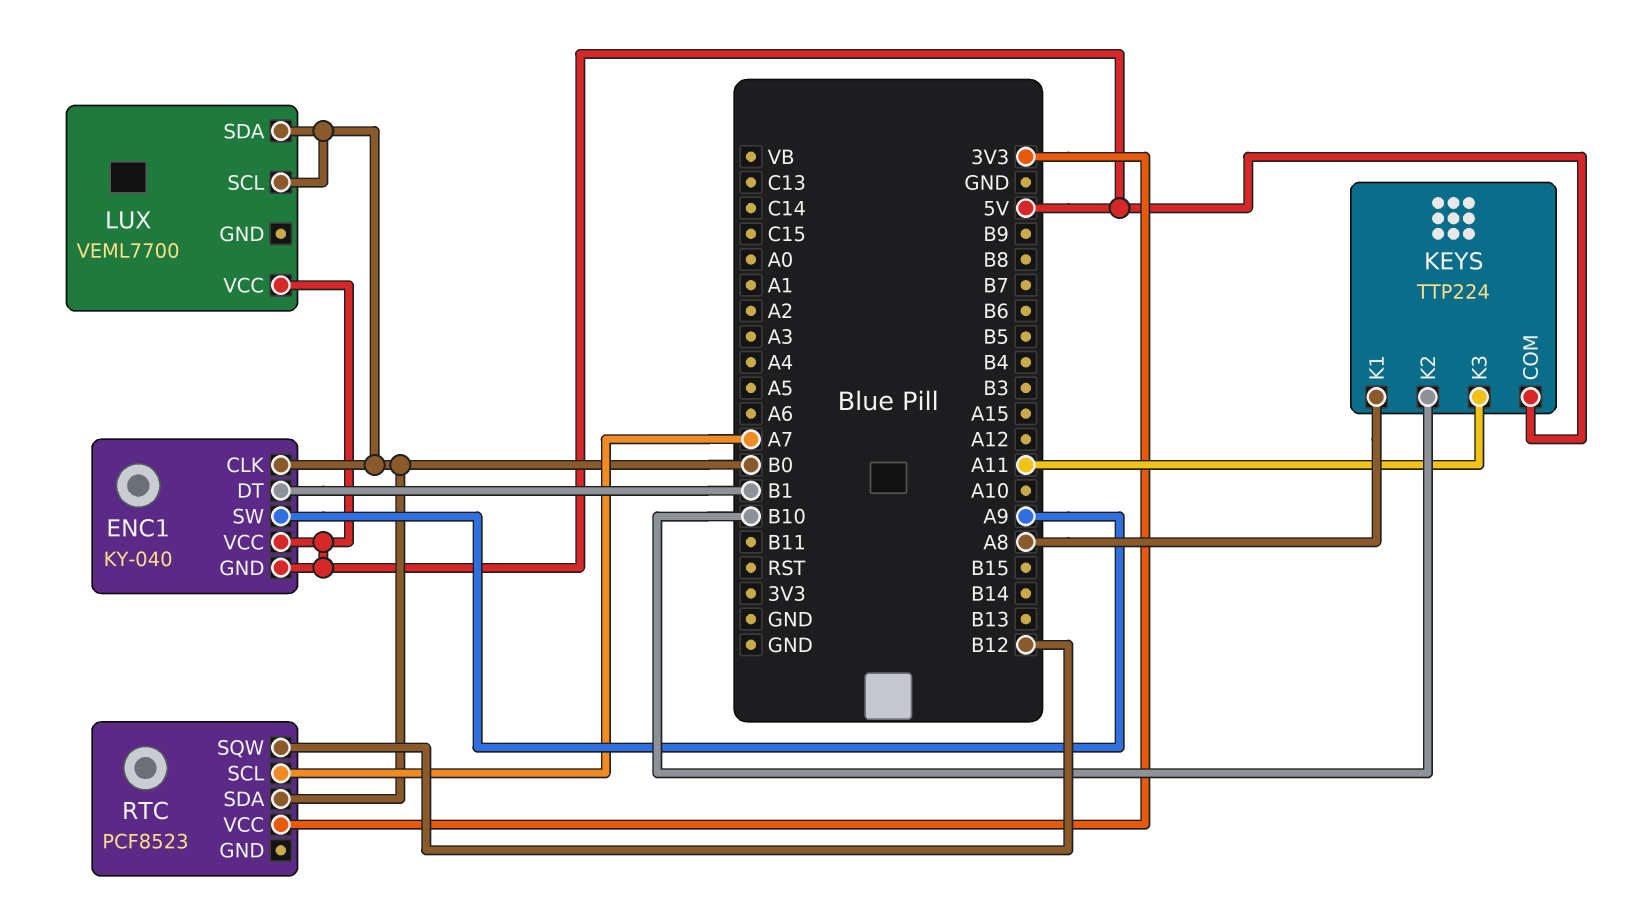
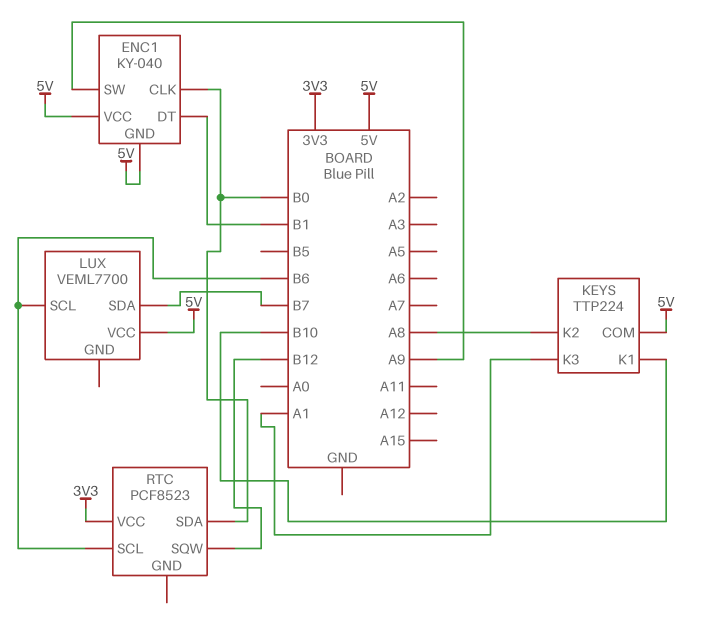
KEYS pin K1: A8 -> B10
KEYS pin K2: B10 -> A8
KEYS pin K3: A11 -> A1
LUX pin SCL: B0 -> B6
LUX pin SDA: B0 -> B7
RTC pin SCL: A7 -> B6

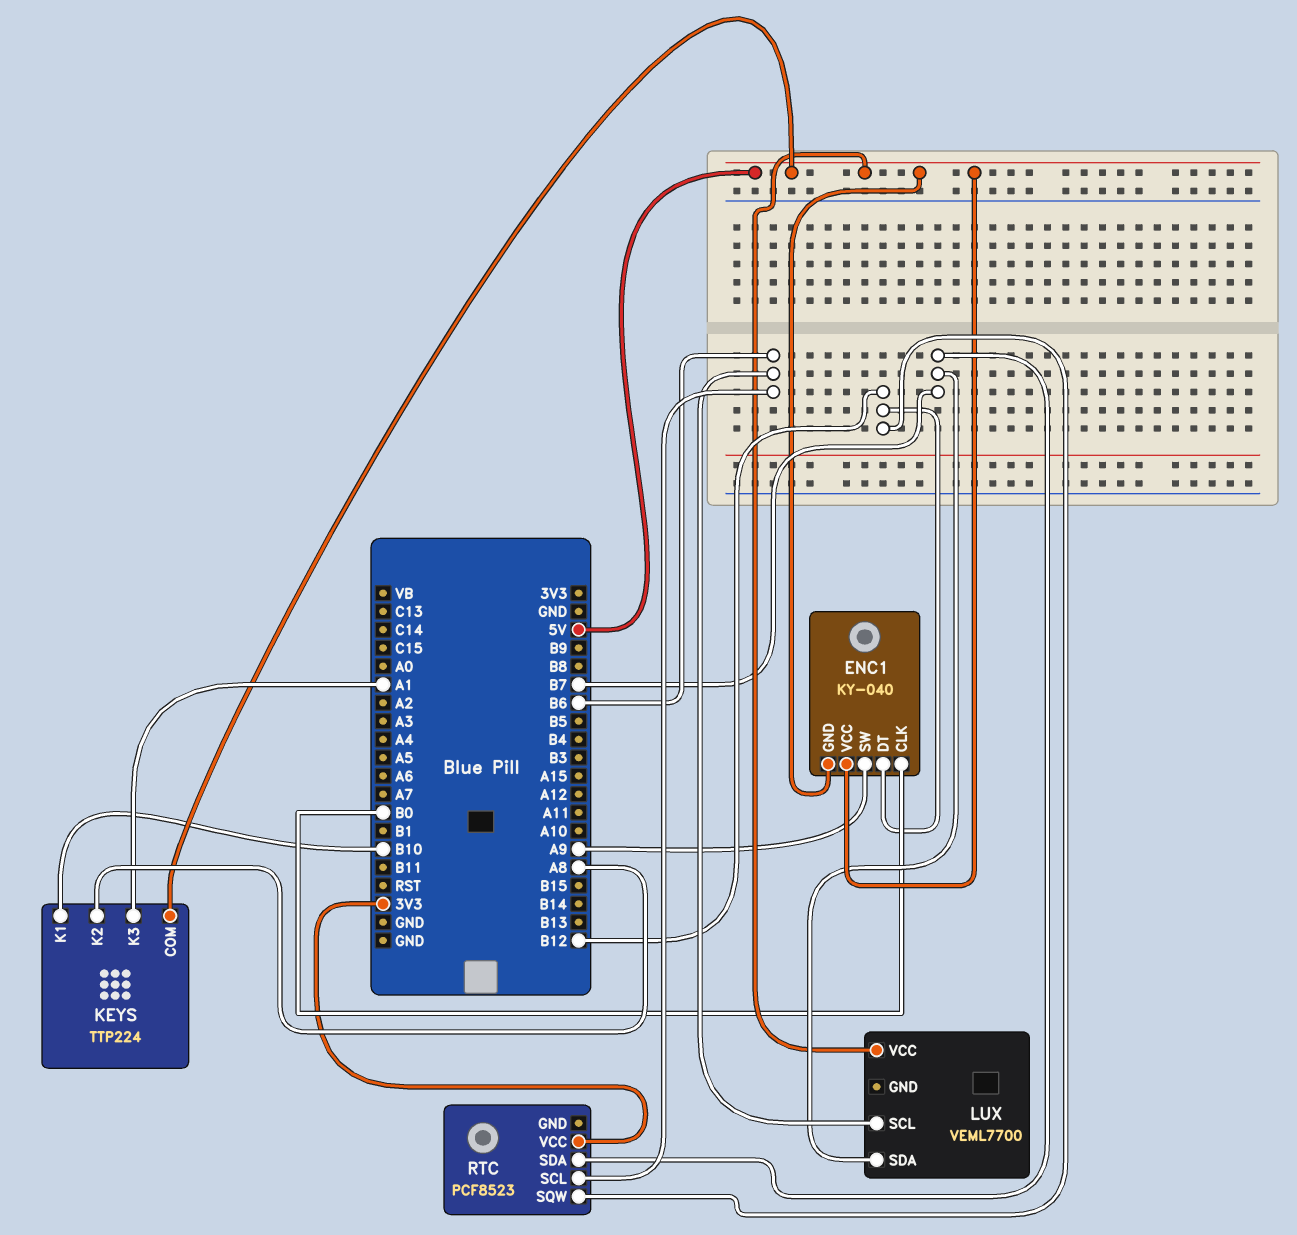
ENC1 pin DT: B1 -> B12
RTC pin SDA: B0 -> B7

